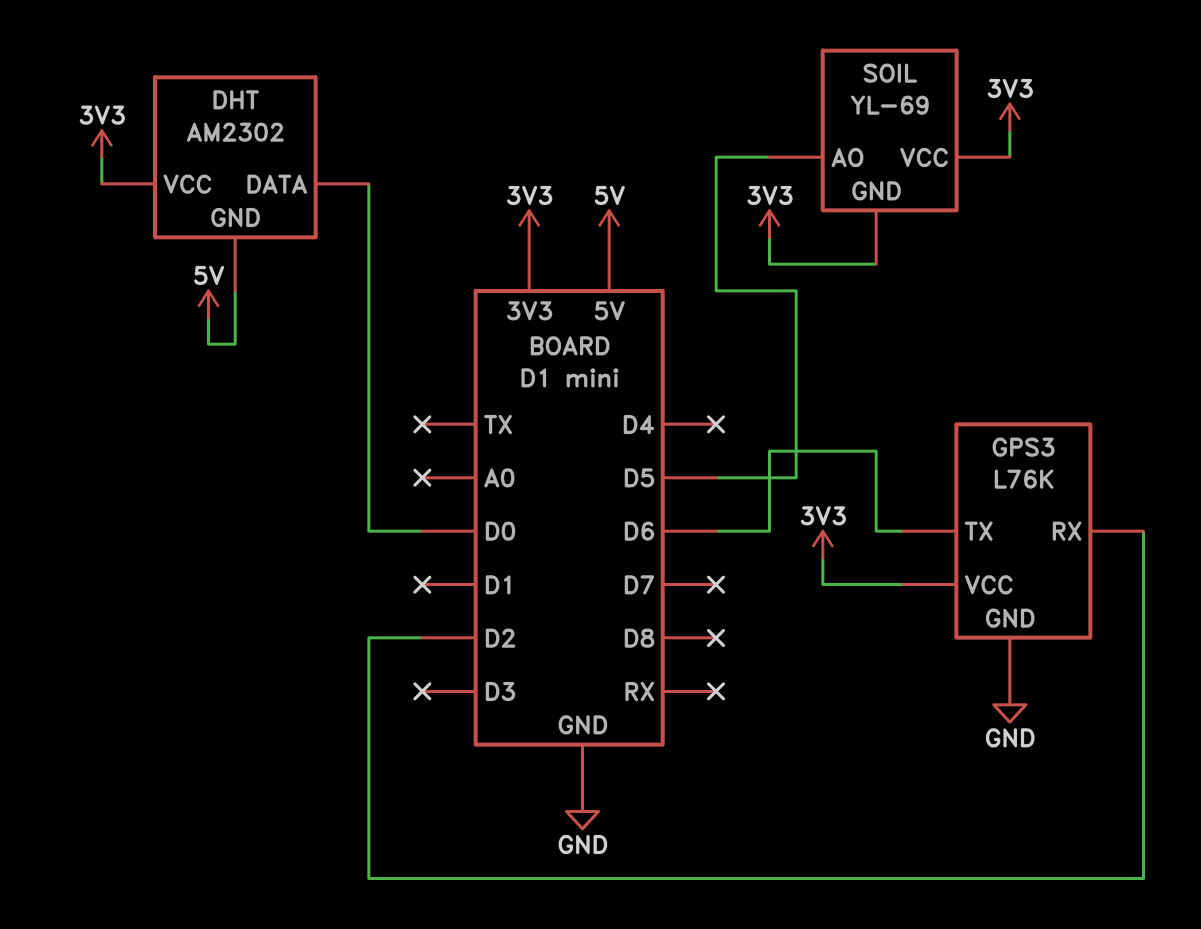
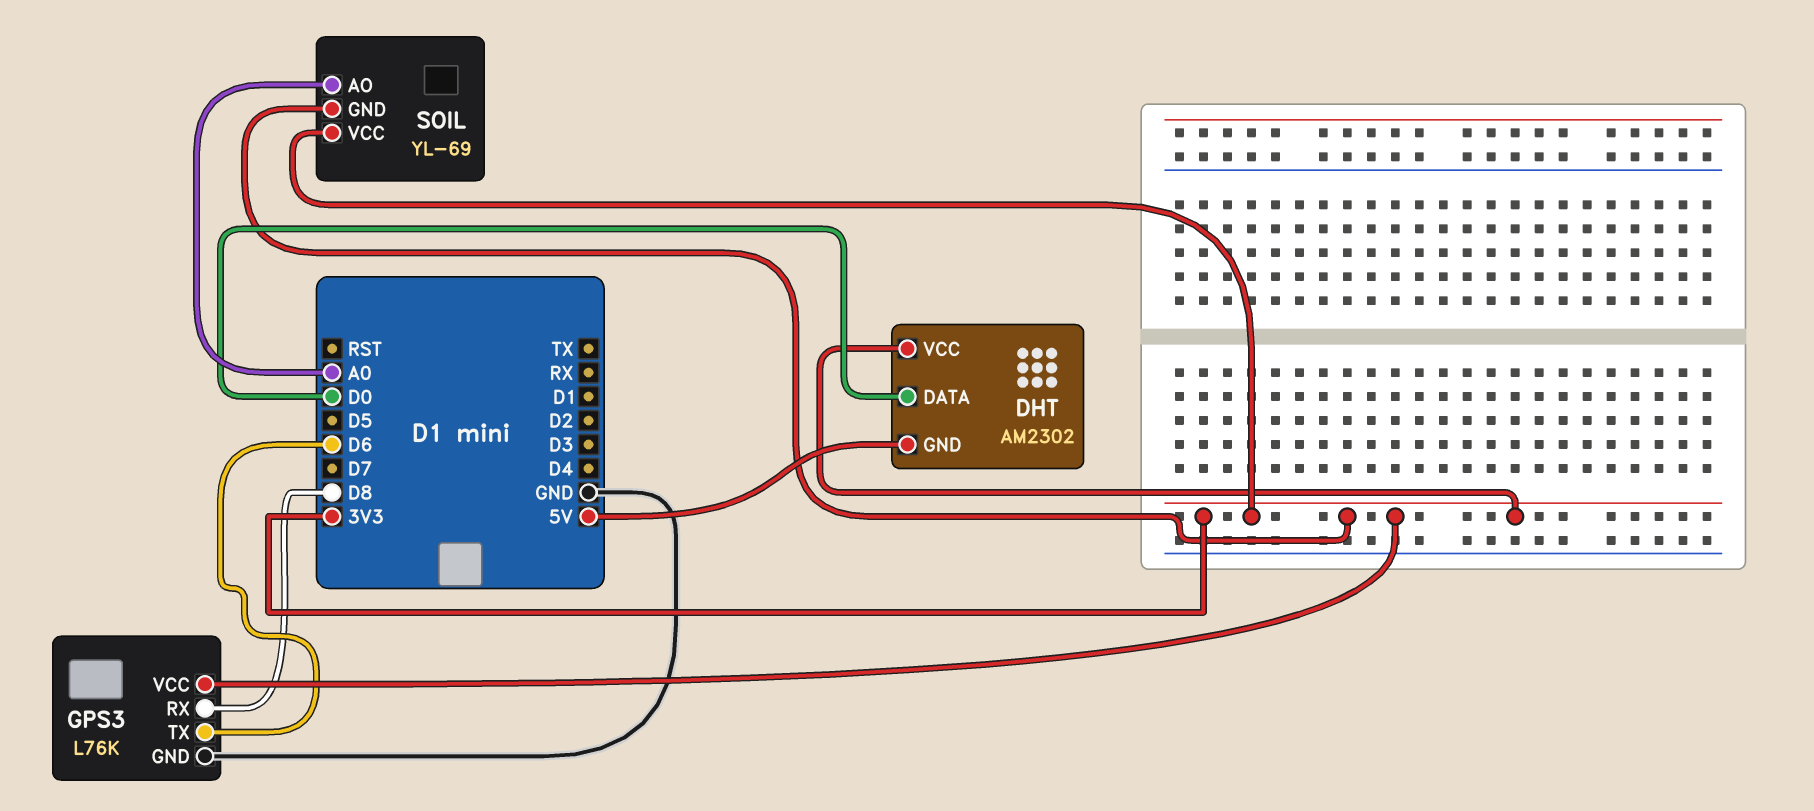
GPS3 pin RX: D2 -> D8
SOIL pin AO: D5 -> A0

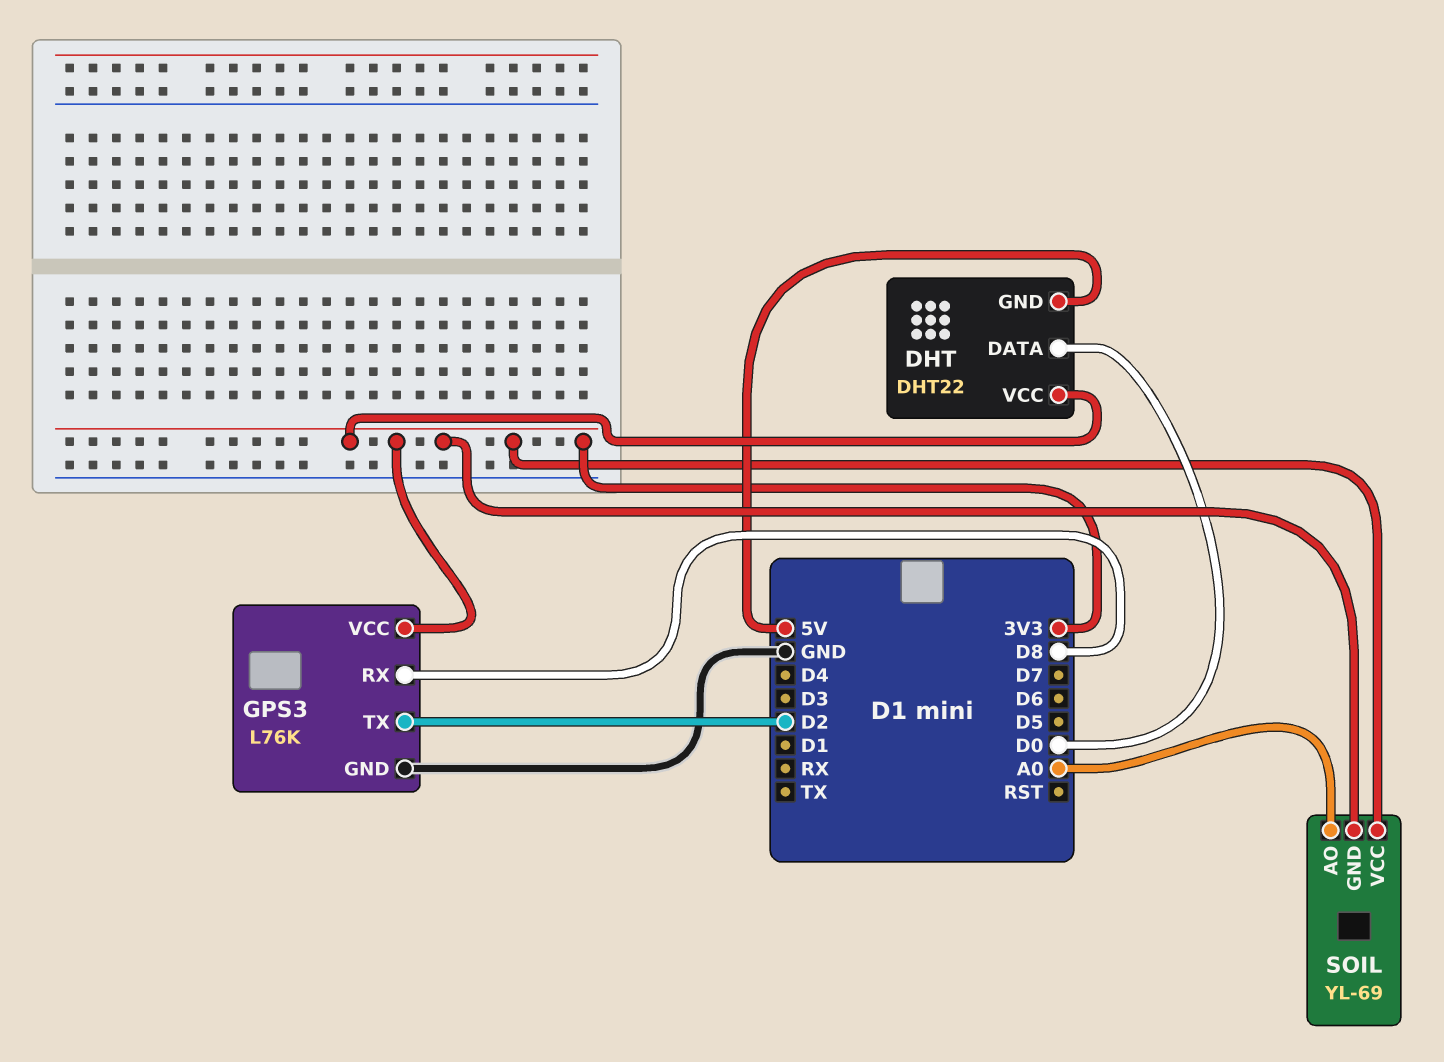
DHT: AM2302 -> DHT22
GPS3 pin TX: D6 -> D2

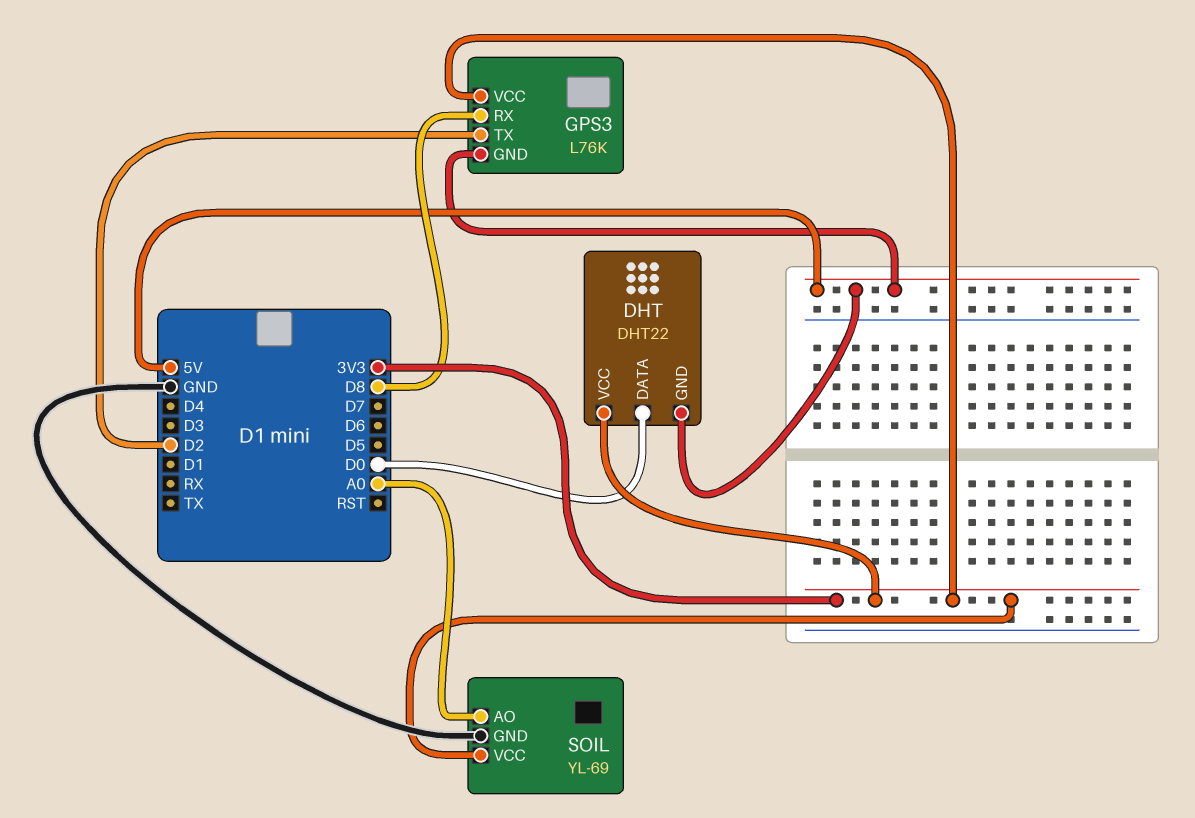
GPS3 pin GND: GND -> 5V
SOIL pin GND: 3V3 -> GND

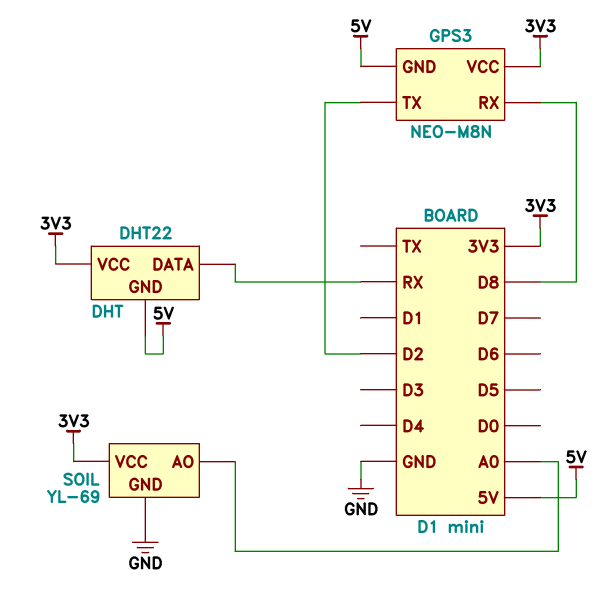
DHT pin DATA: D0 -> RX
GPS3: L76K -> NEO-M8N

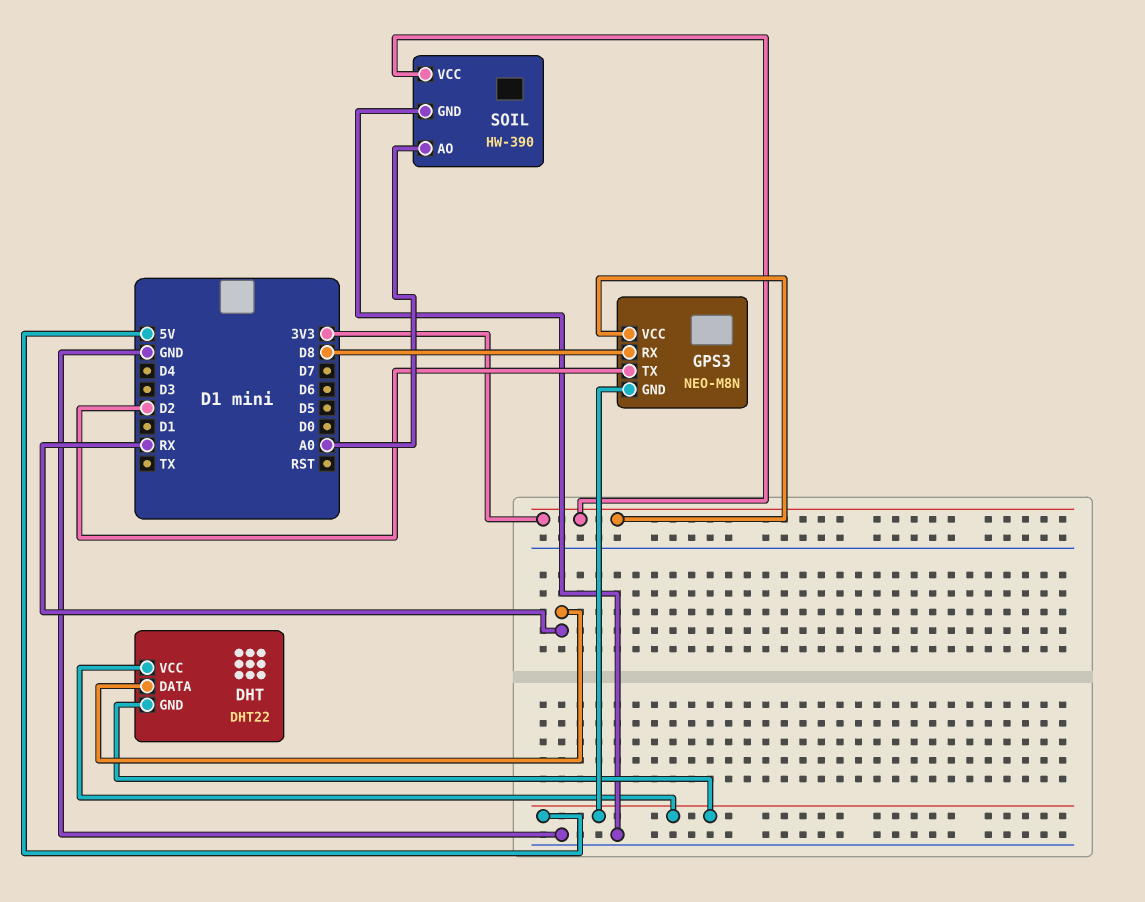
DHT pin VCC: 3V3 -> 5V
SOIL: YL-69 -> HW-390

